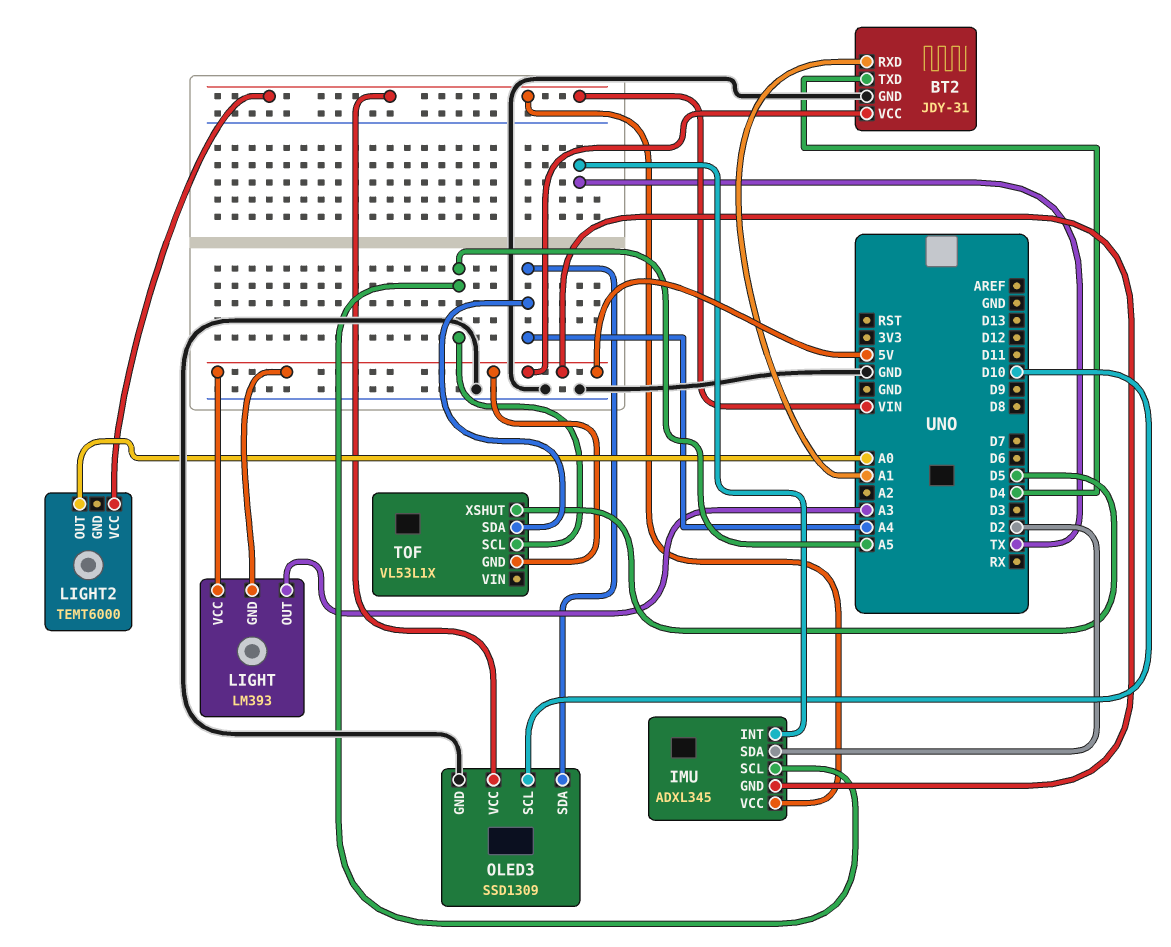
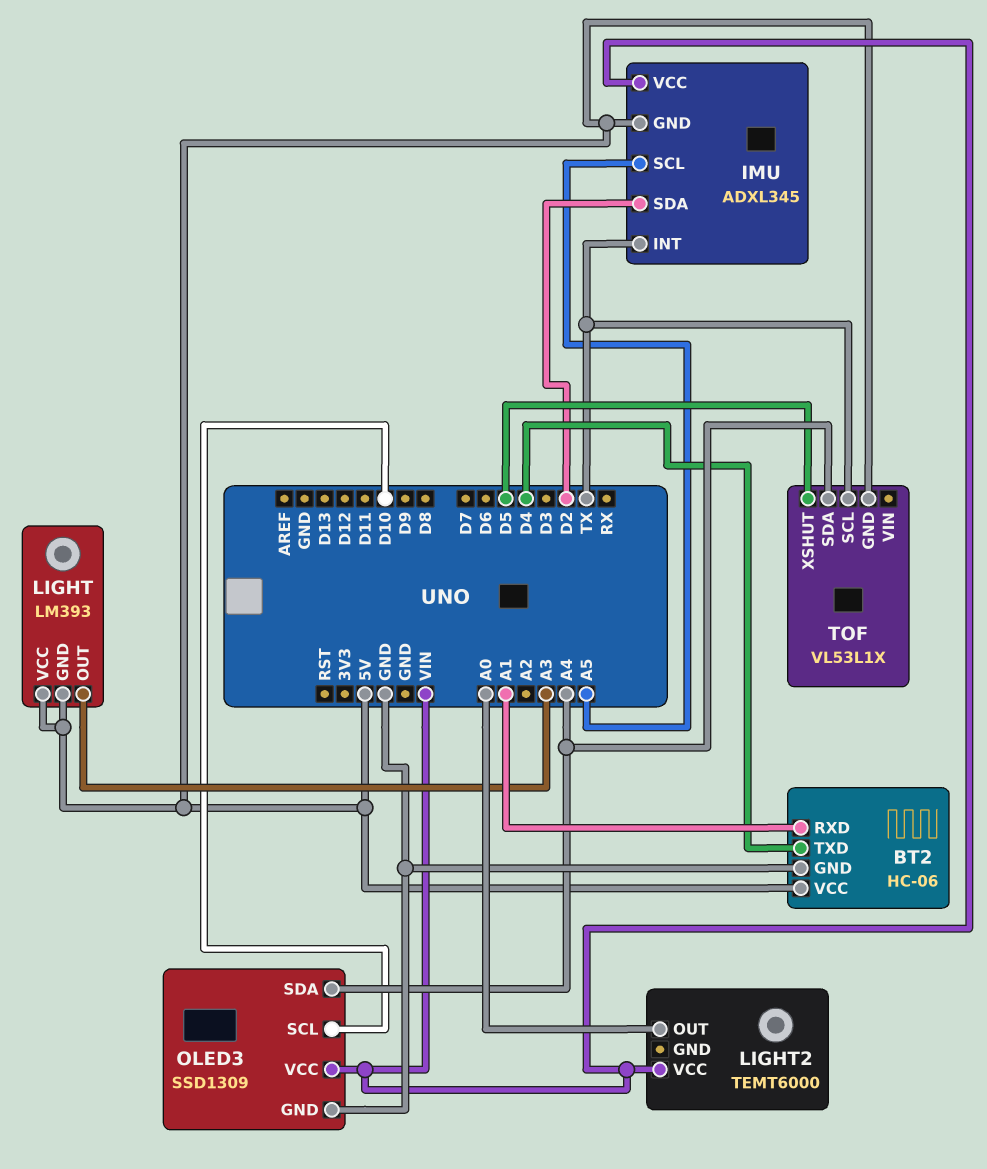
BT2: JDY-31 -> HC-06
TOF pin SCL: A5 -> TX

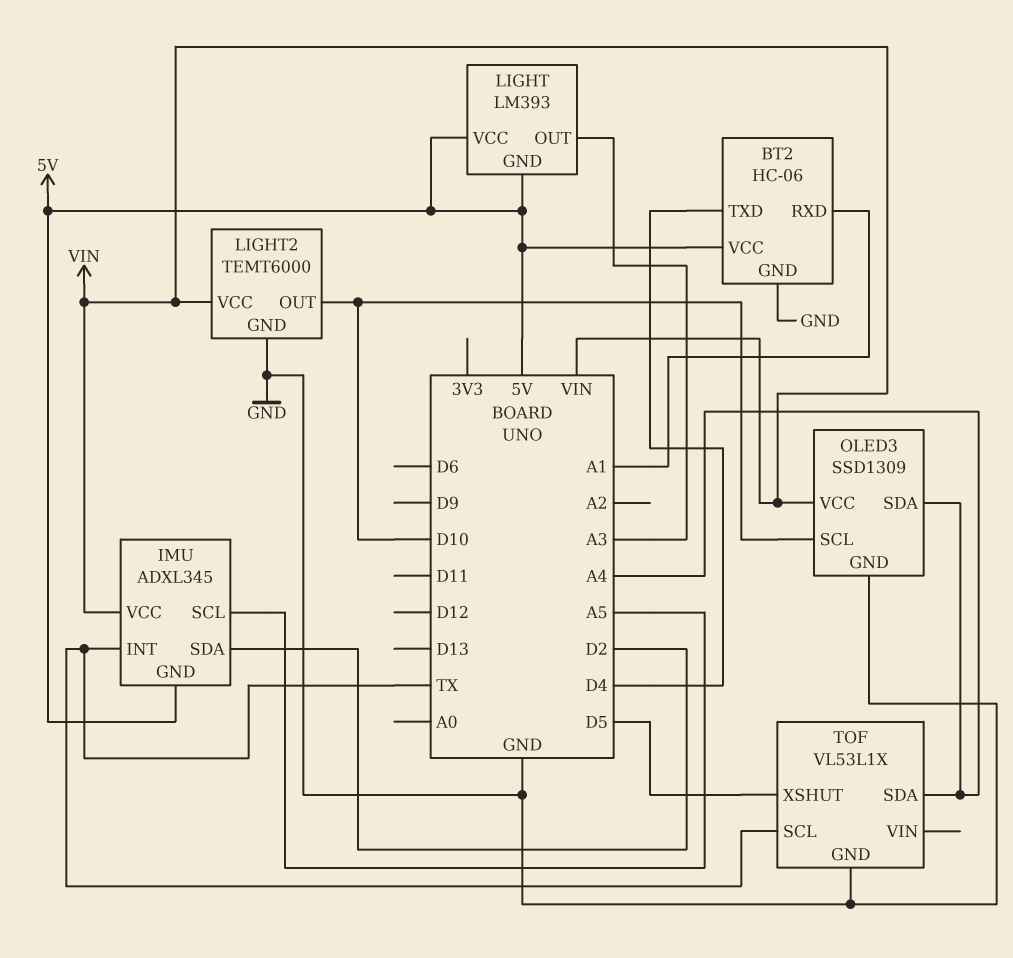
LIGHT2 pin GND: none -> GND
LIGHT2 pin OUT: A0 -> D10
TOF pin GND: 5V -> GND

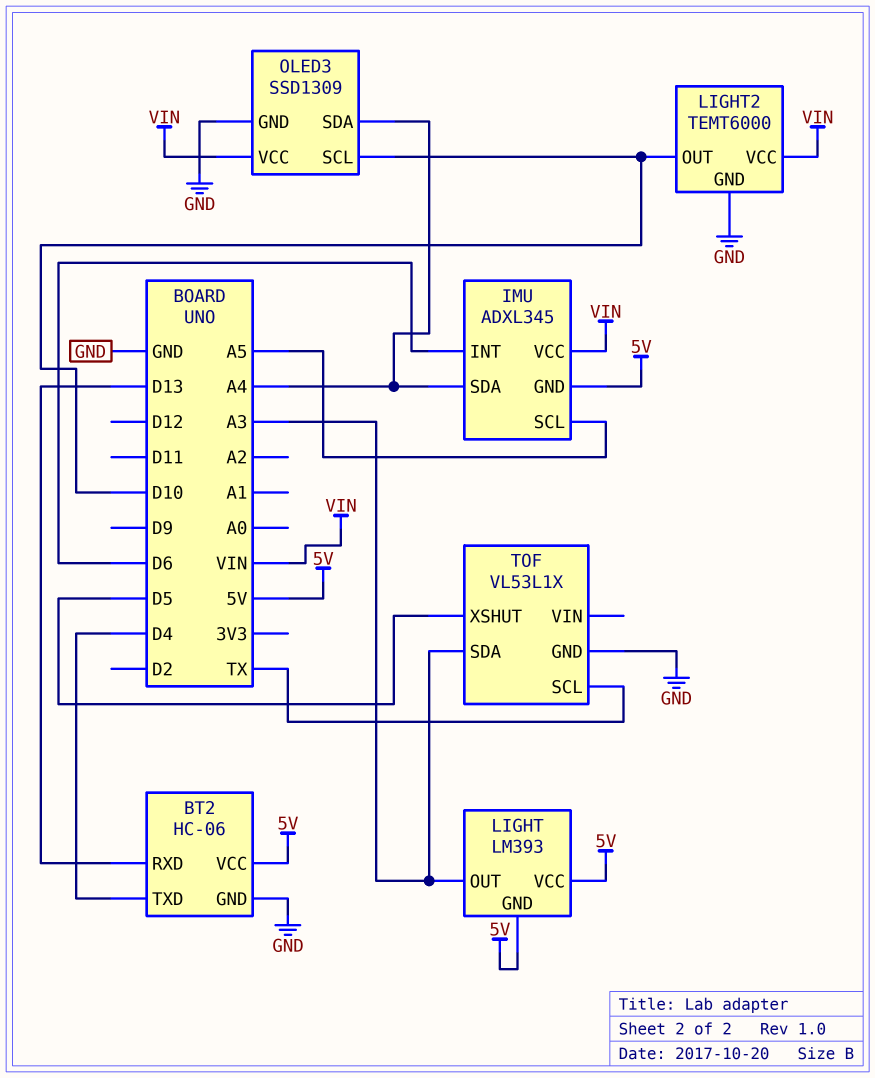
BT2 pin RXD: A1 -> D13
IMU pin INT: TX -> D6
IMU pin SDA: D2 -> A4
TOF pin SDA: A4 -> A3

